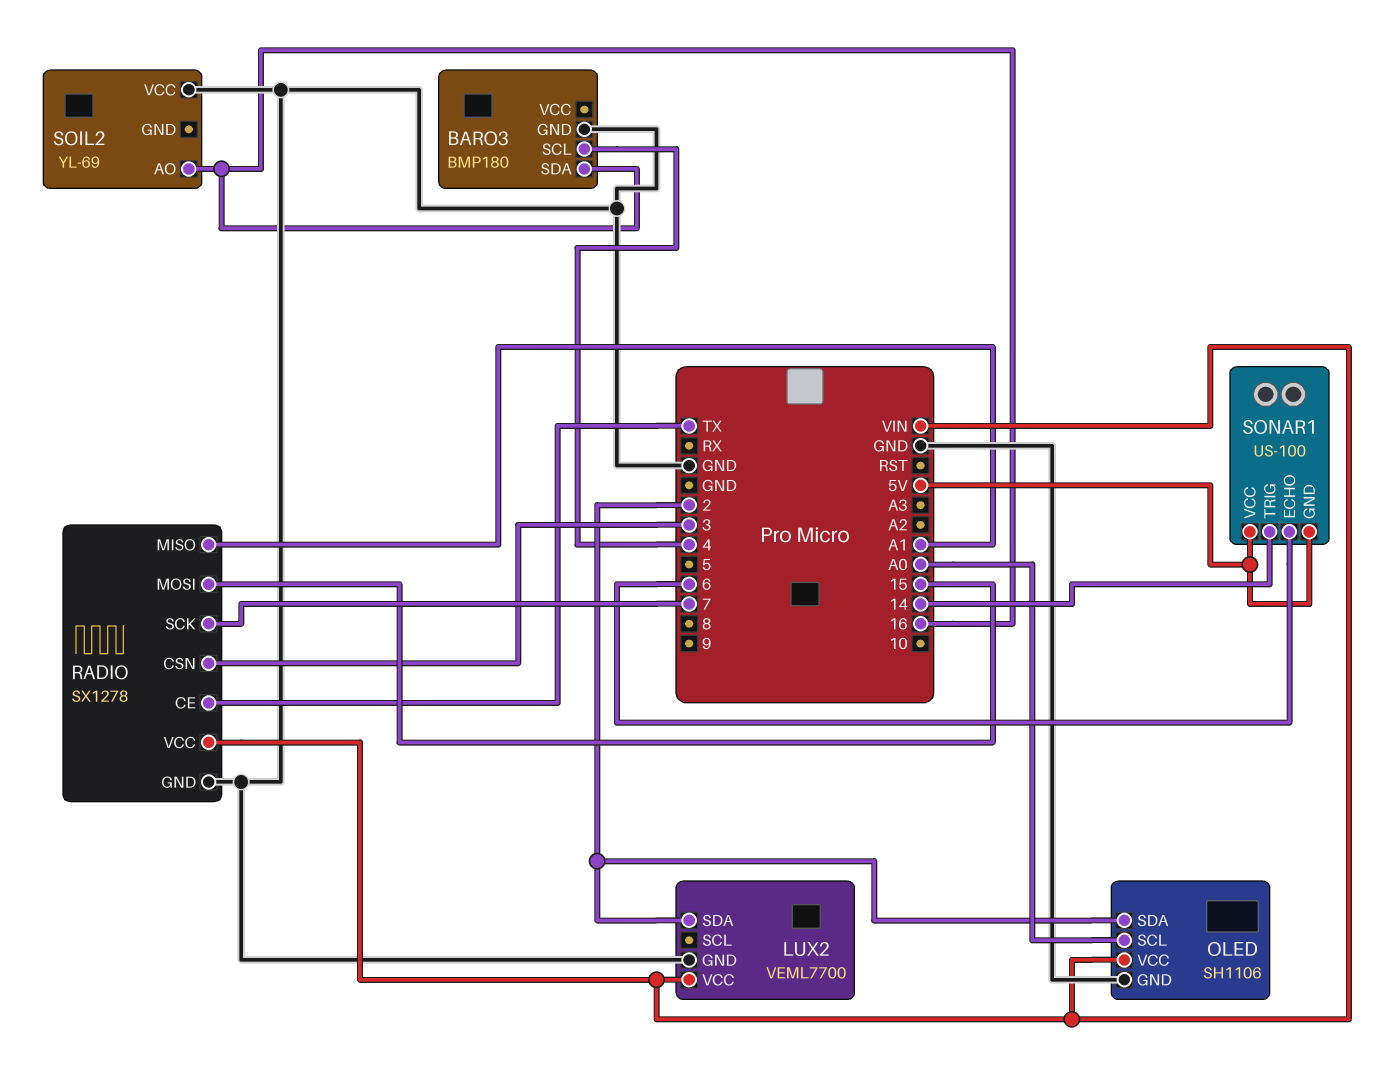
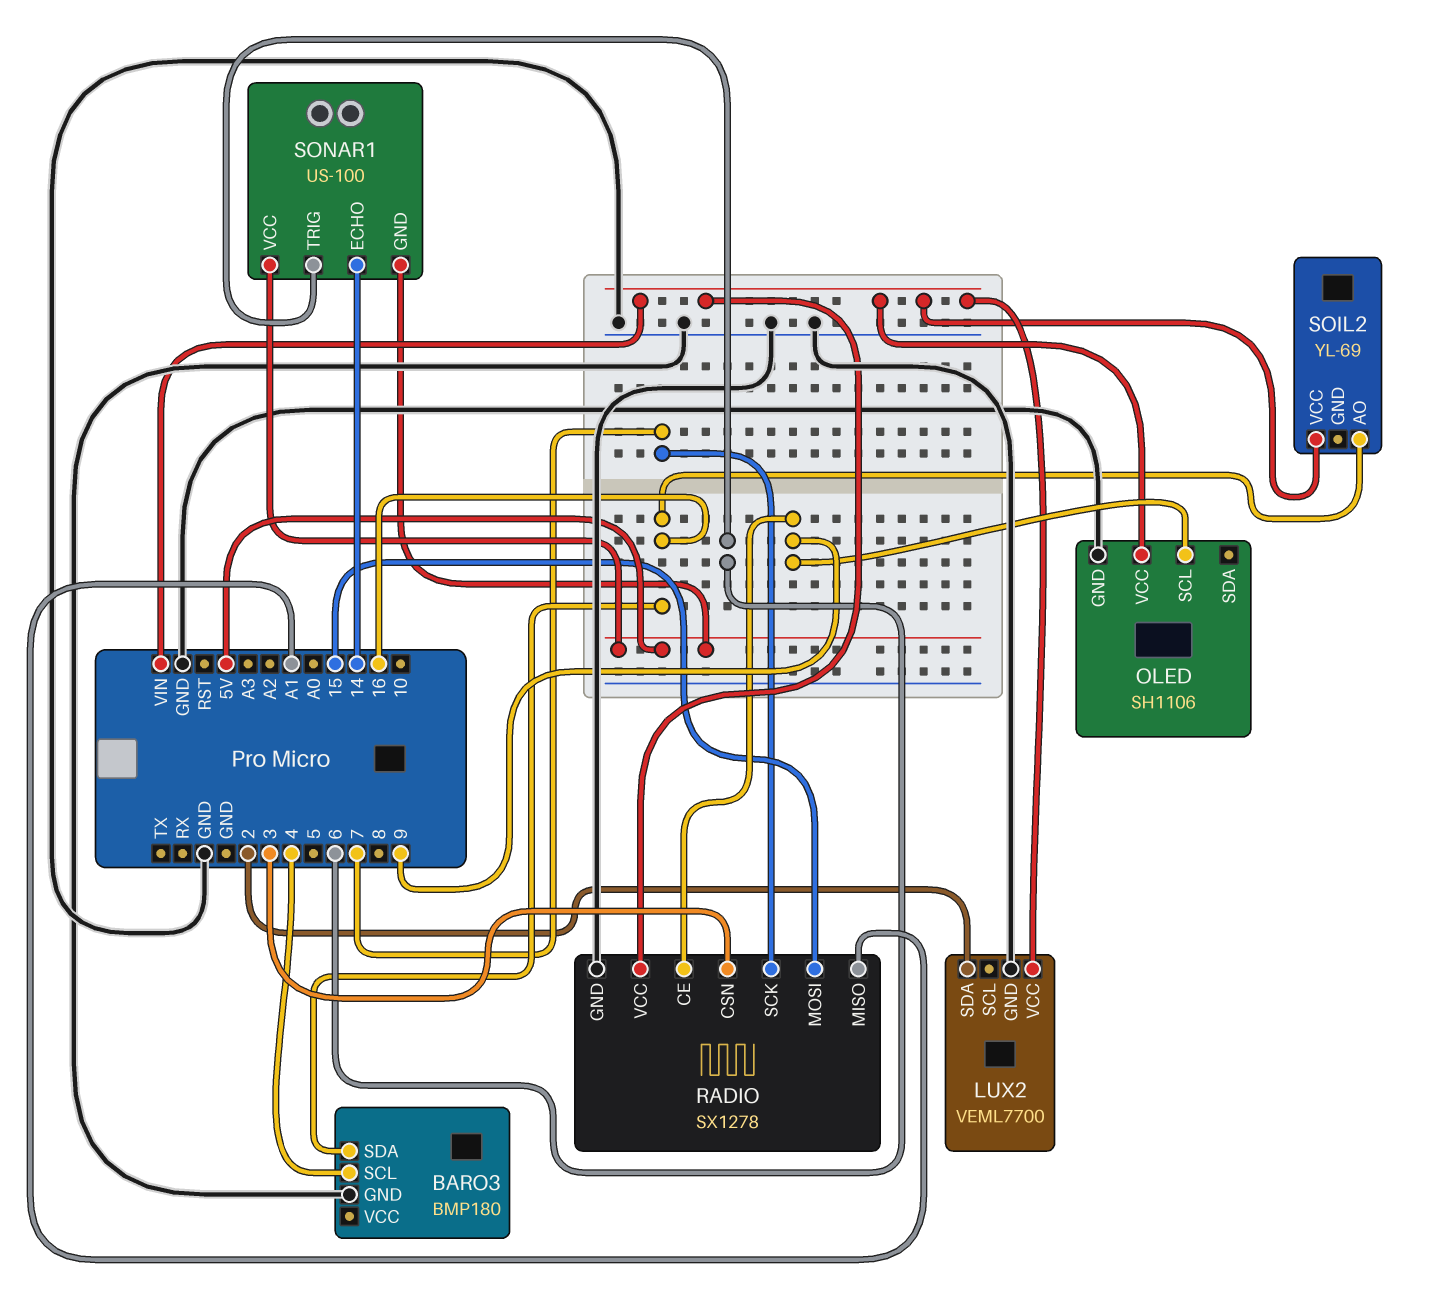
OLED pin SCL: A0 -> 9
OLED pin SDA: 2 -> none
RADIO pin CE: TX -> 9
SOIL2 pin VCC: GND -> VIN
SONAR1 pin ECHO: 6 -> 14
SONAR1 pin TRIG: 14 -> 6

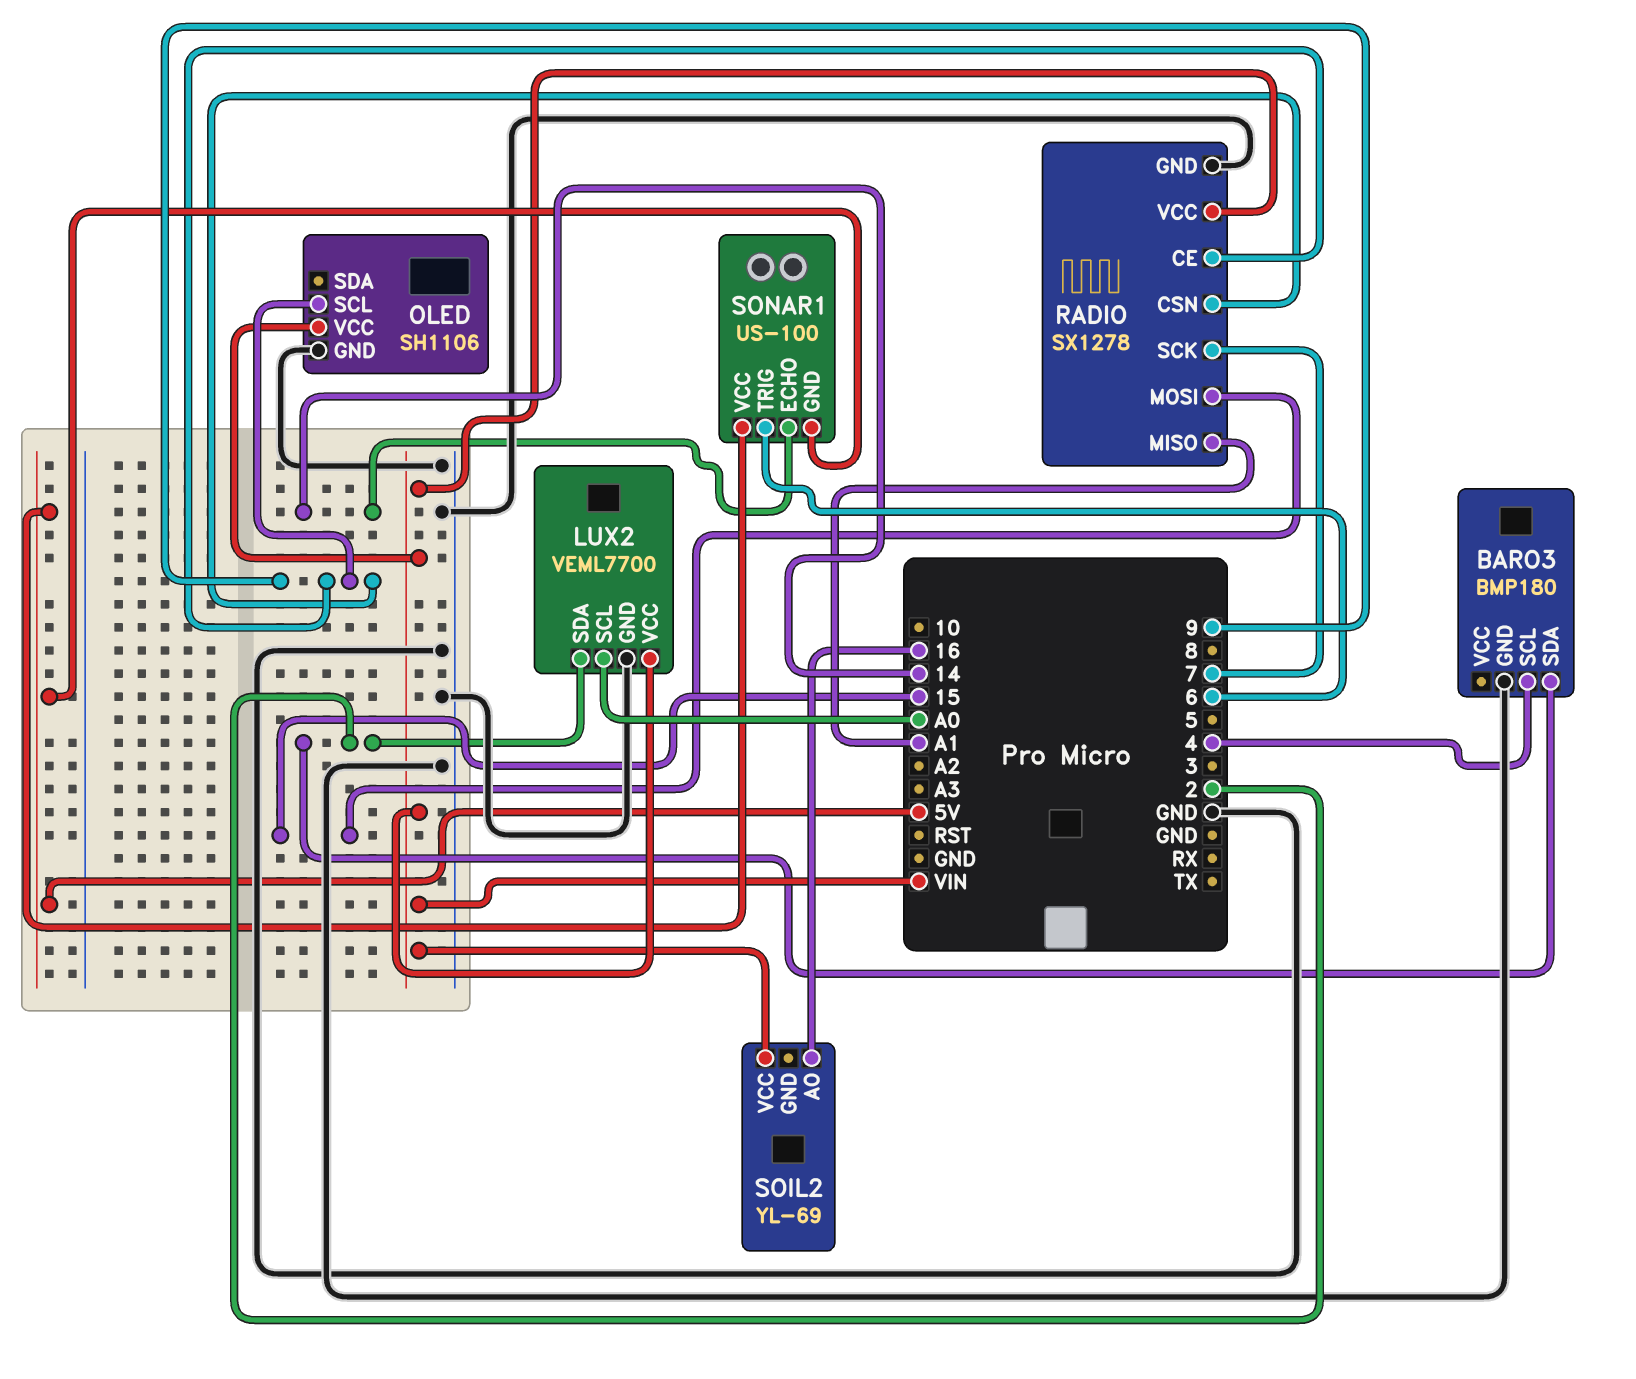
BARO3 pin SDA: 16 -> 2
LUX2 pin SCL: none -> A0
RADIO pin CSN: 3 -> 9

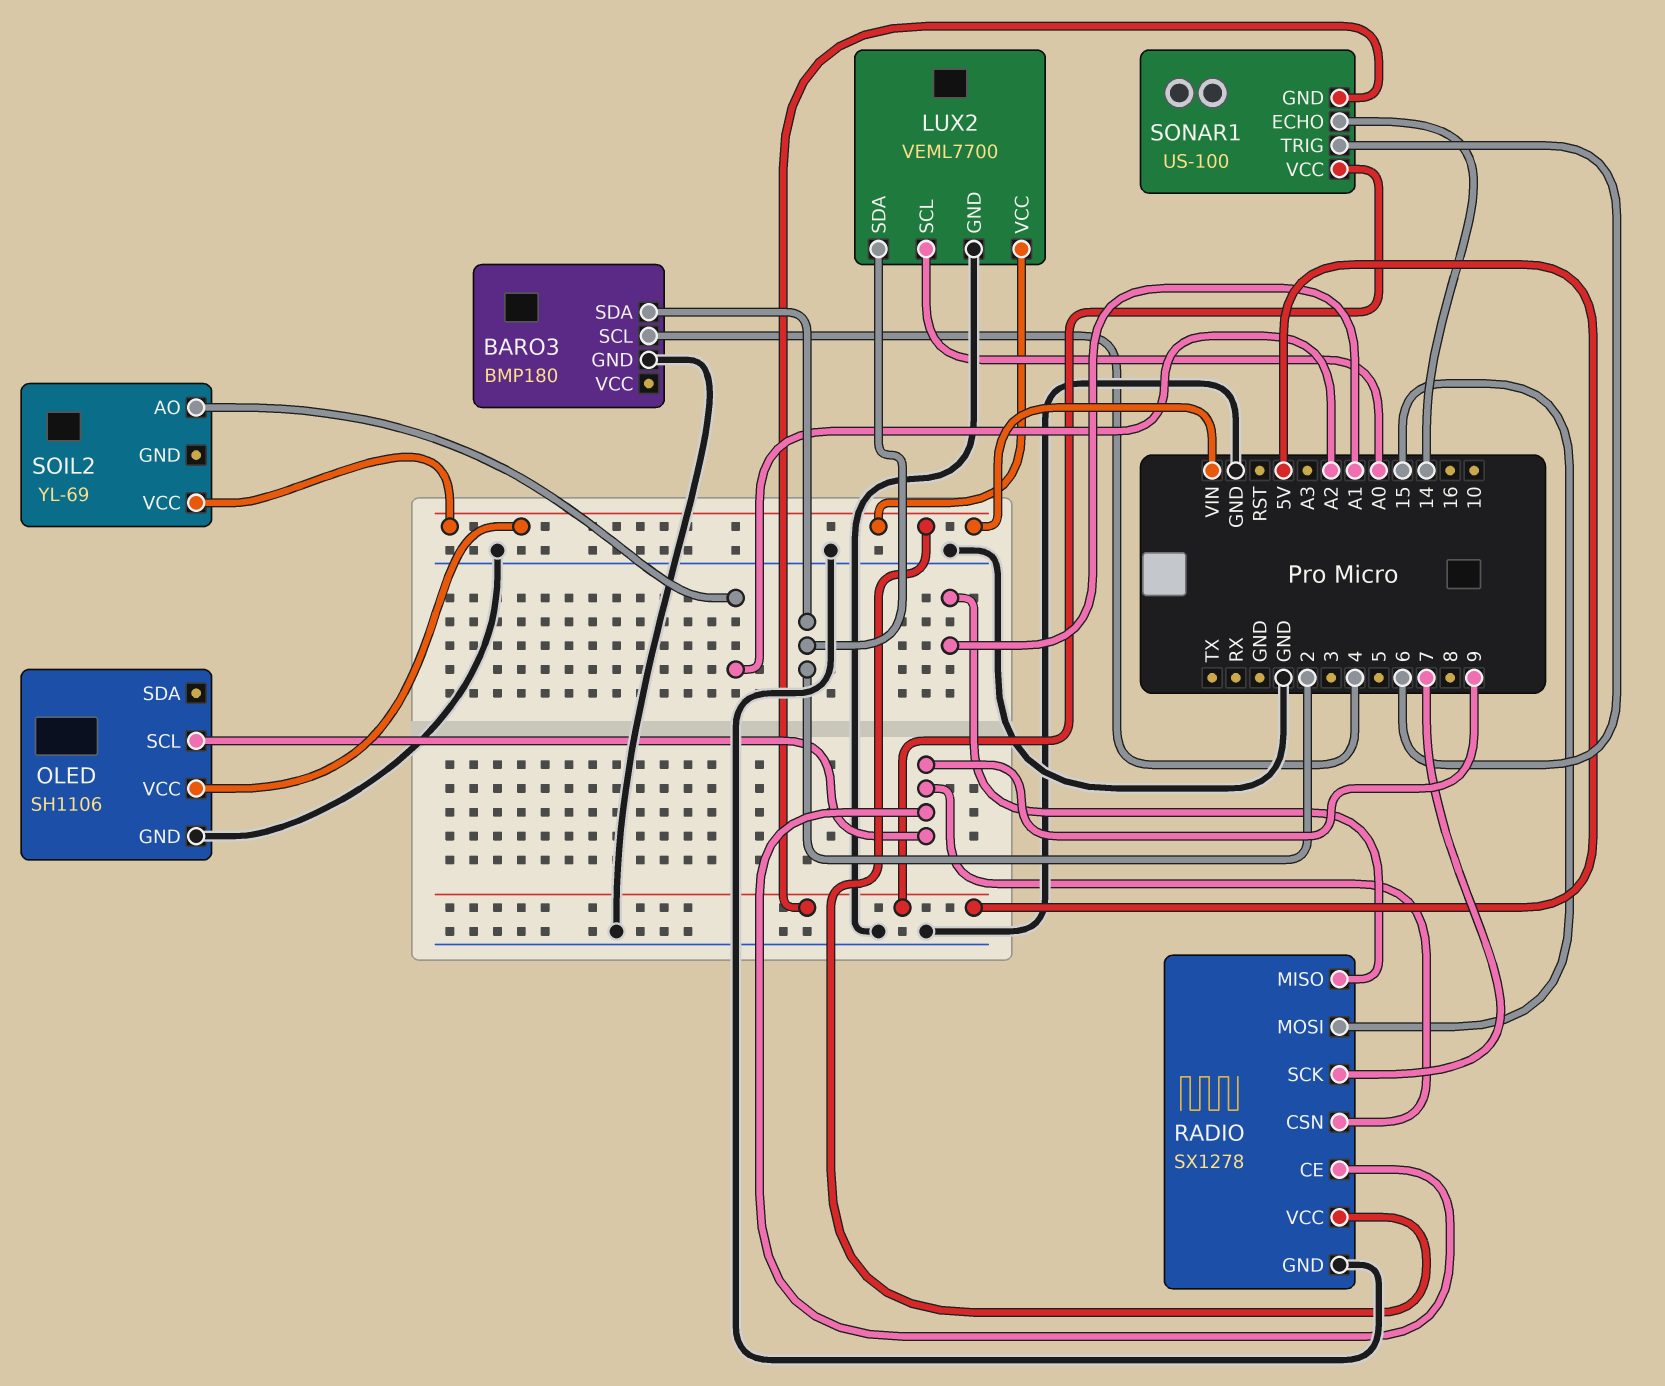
SOIL2 pin AO: 16 -> A2

